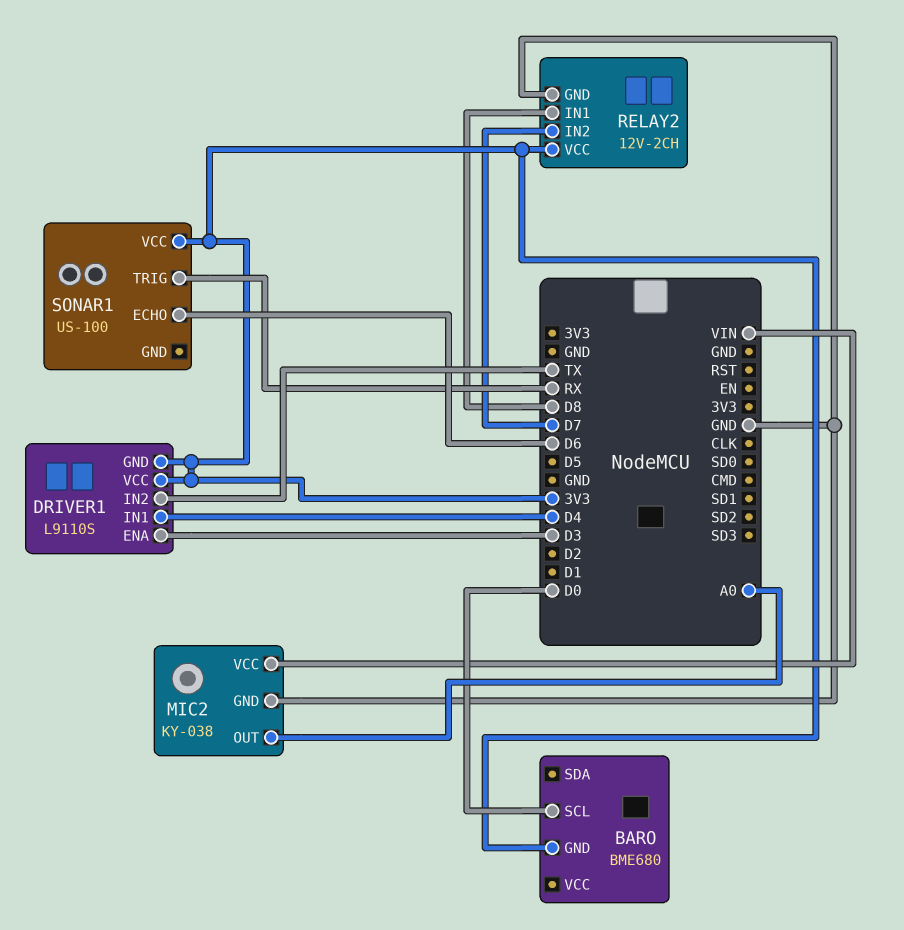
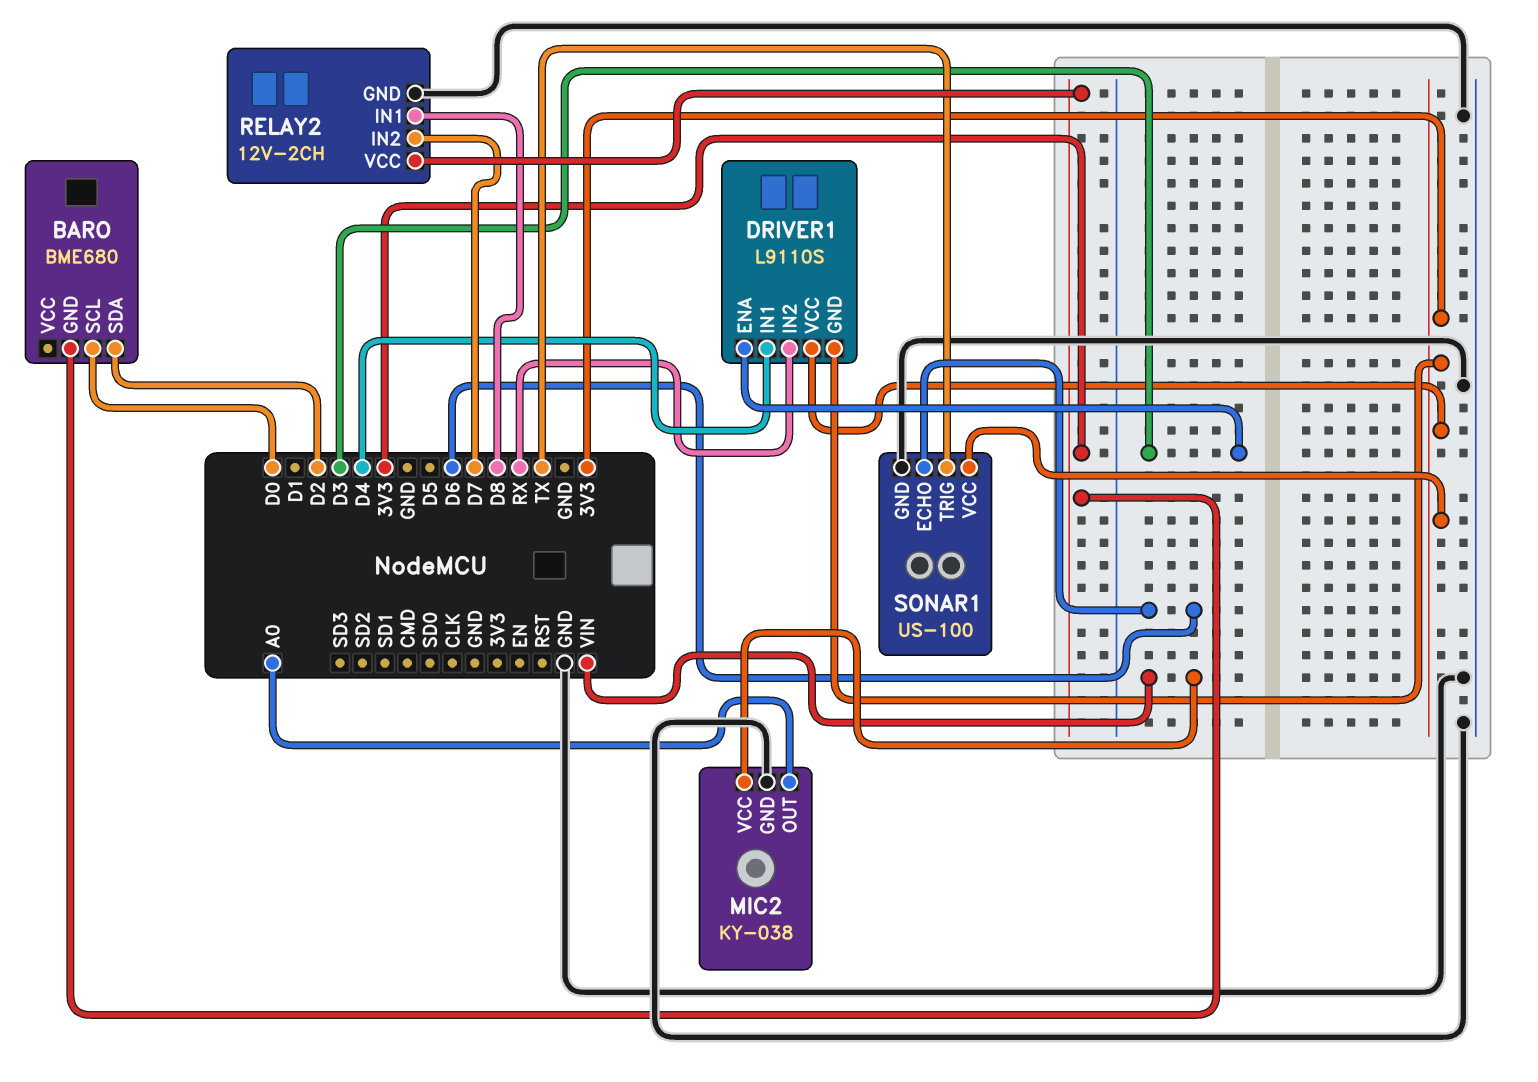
BARO pin SDA: none -> D2
DRIVER1 pin IN2: TX -> RX
SONAR1 pin GND: none -> GND
SONAR1 pin TRIG: RX -> TX

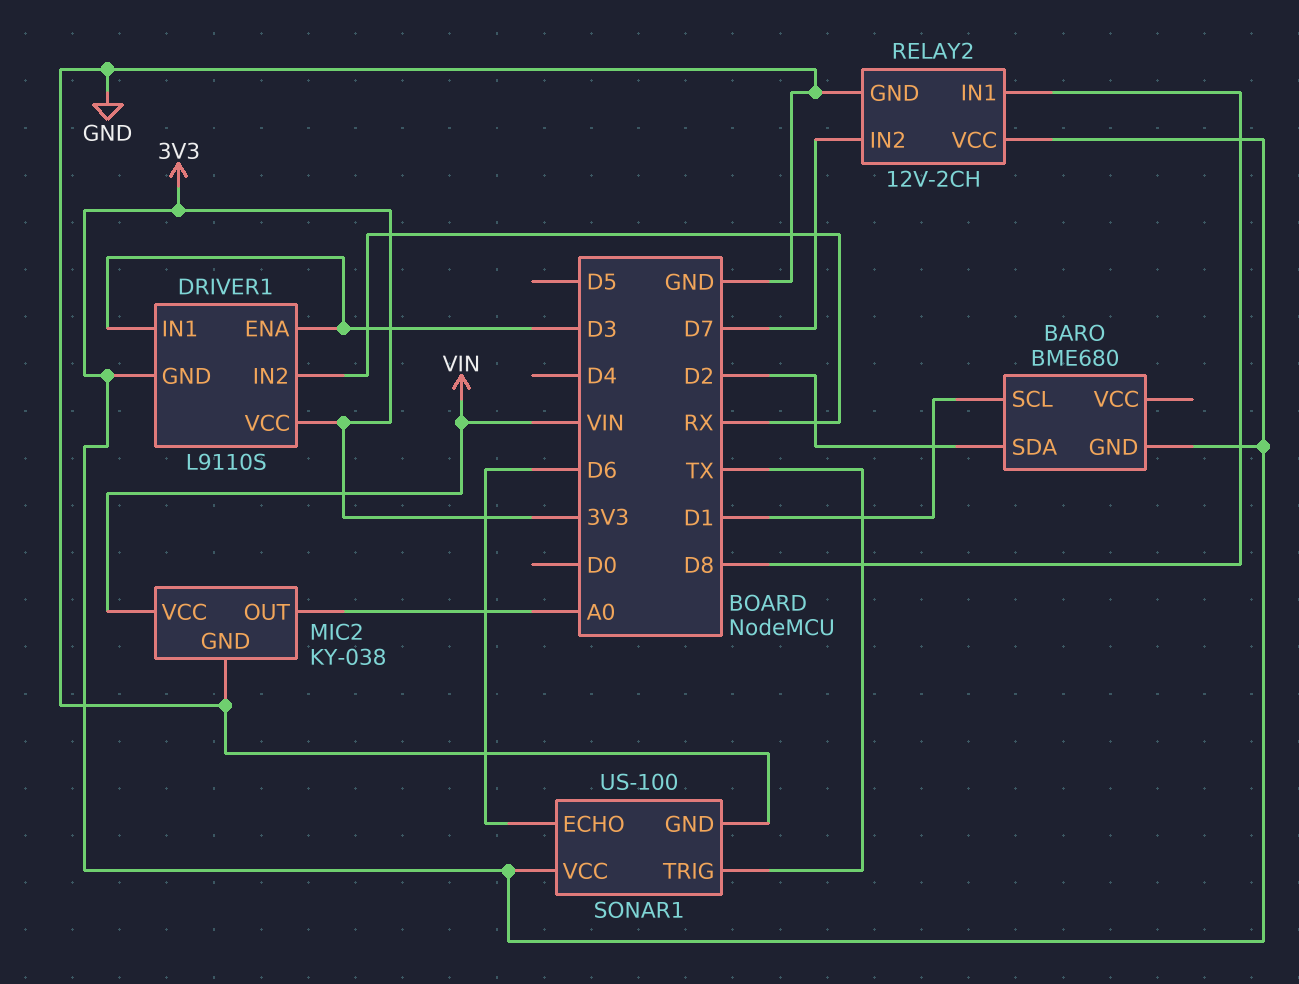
BARO pin SCL: D0 -> D1
DRIVER1 pin IN1: D4 -> D3

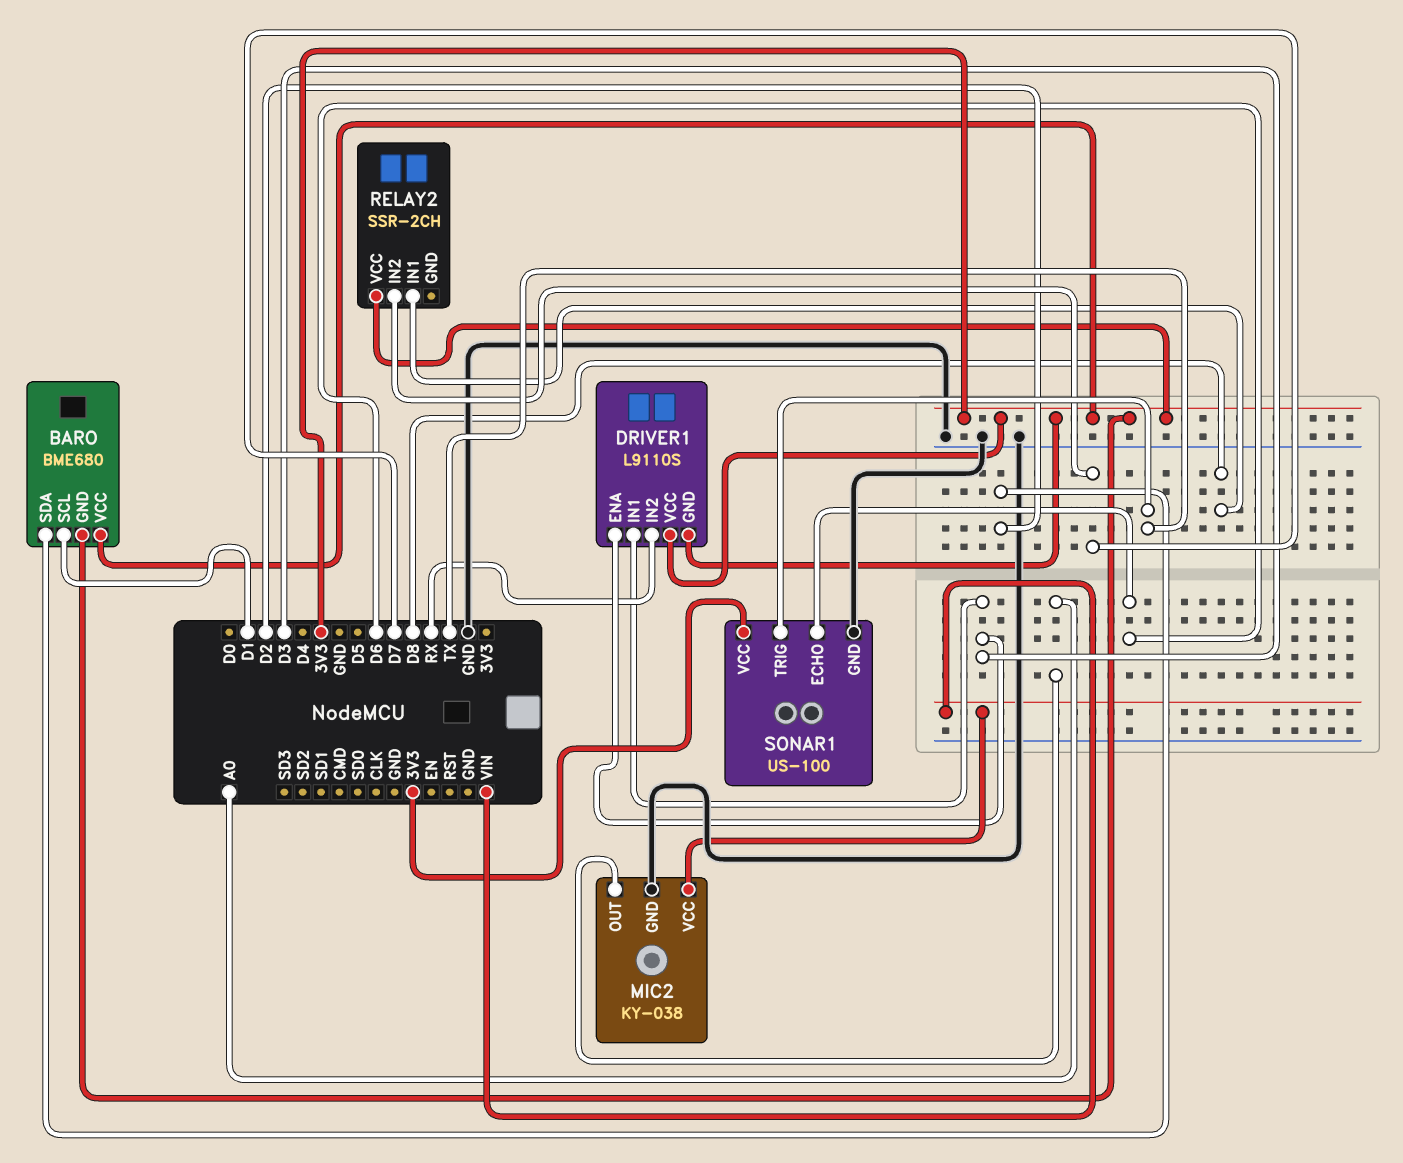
BARO pin VCC: none -> 3V3
RELAY2: 12V-2CH -> SSR-2CH
RELAY2 pin GND: GND -> none

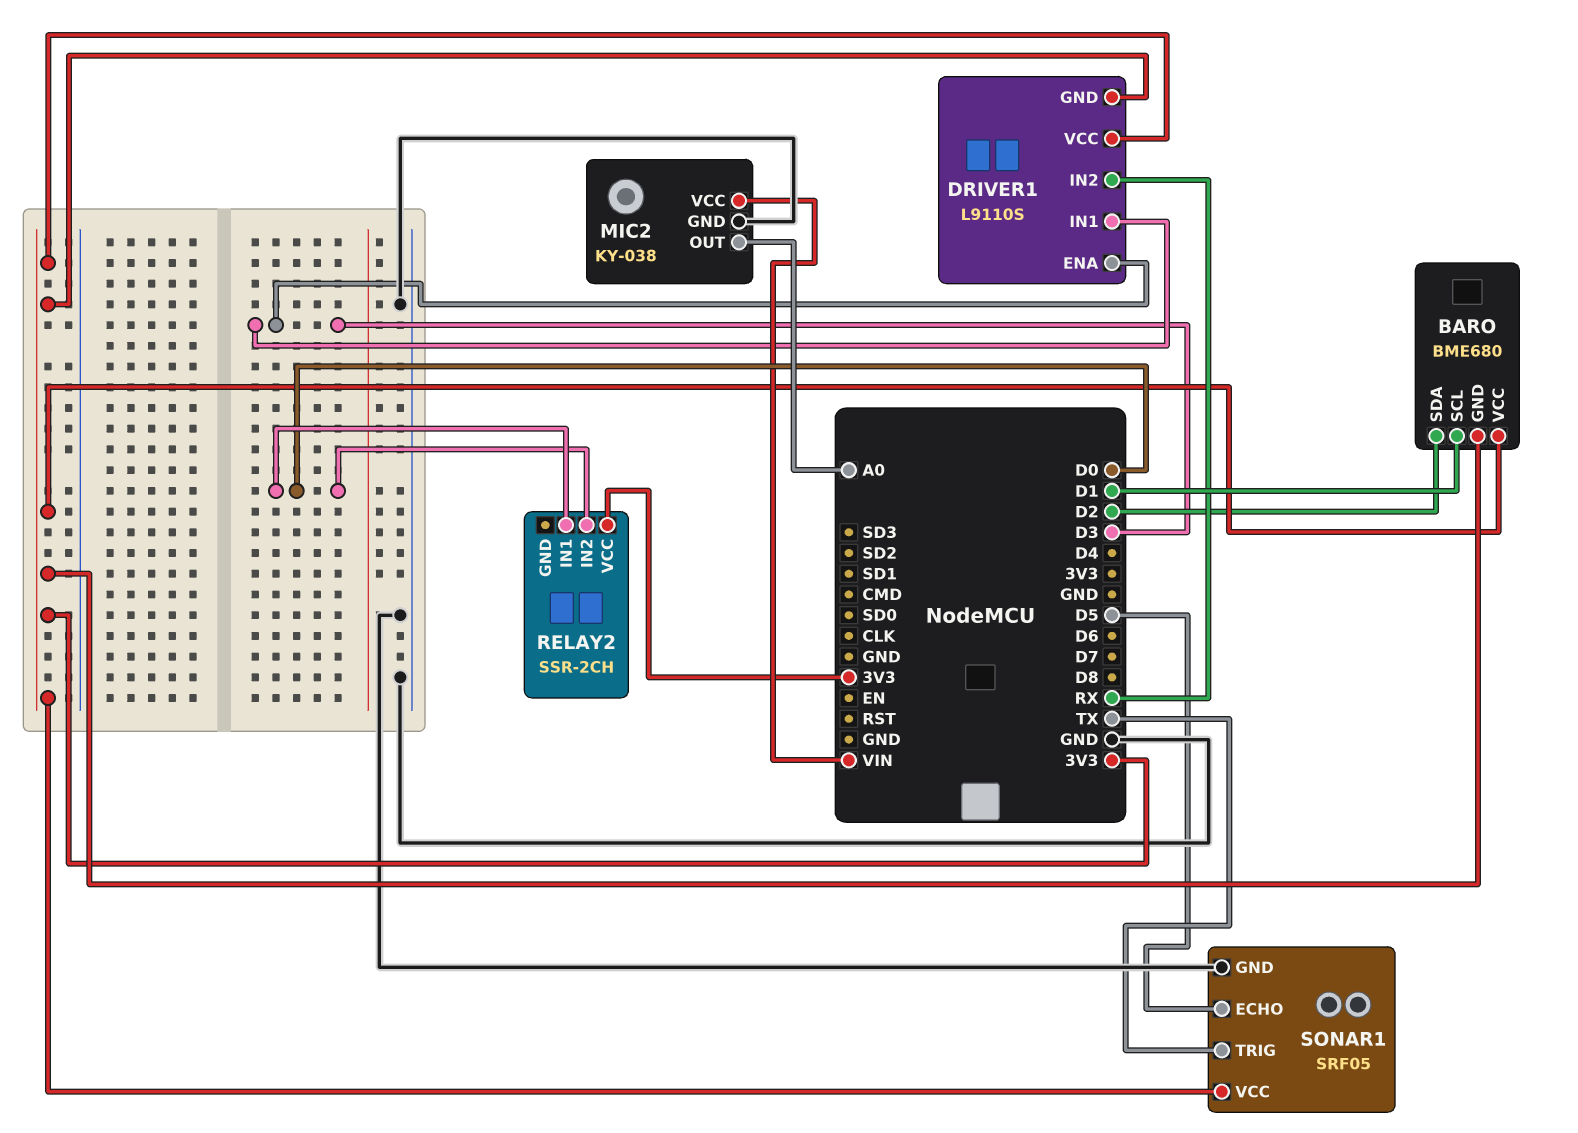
RELAY2 pin IN1: D8 -> D0
RELAY2 pin IN2: D7 -> D0
SONAR1: US-100 -> SRF05
SONAR1 pin ECHO: D6 -> D5

